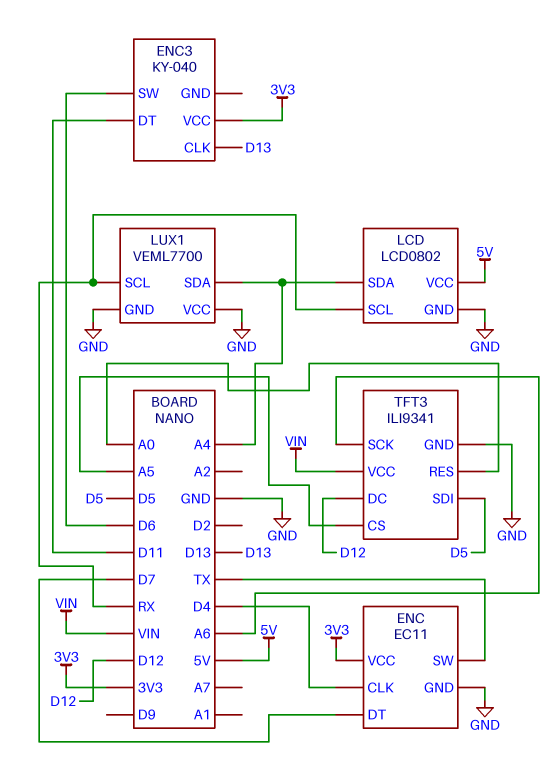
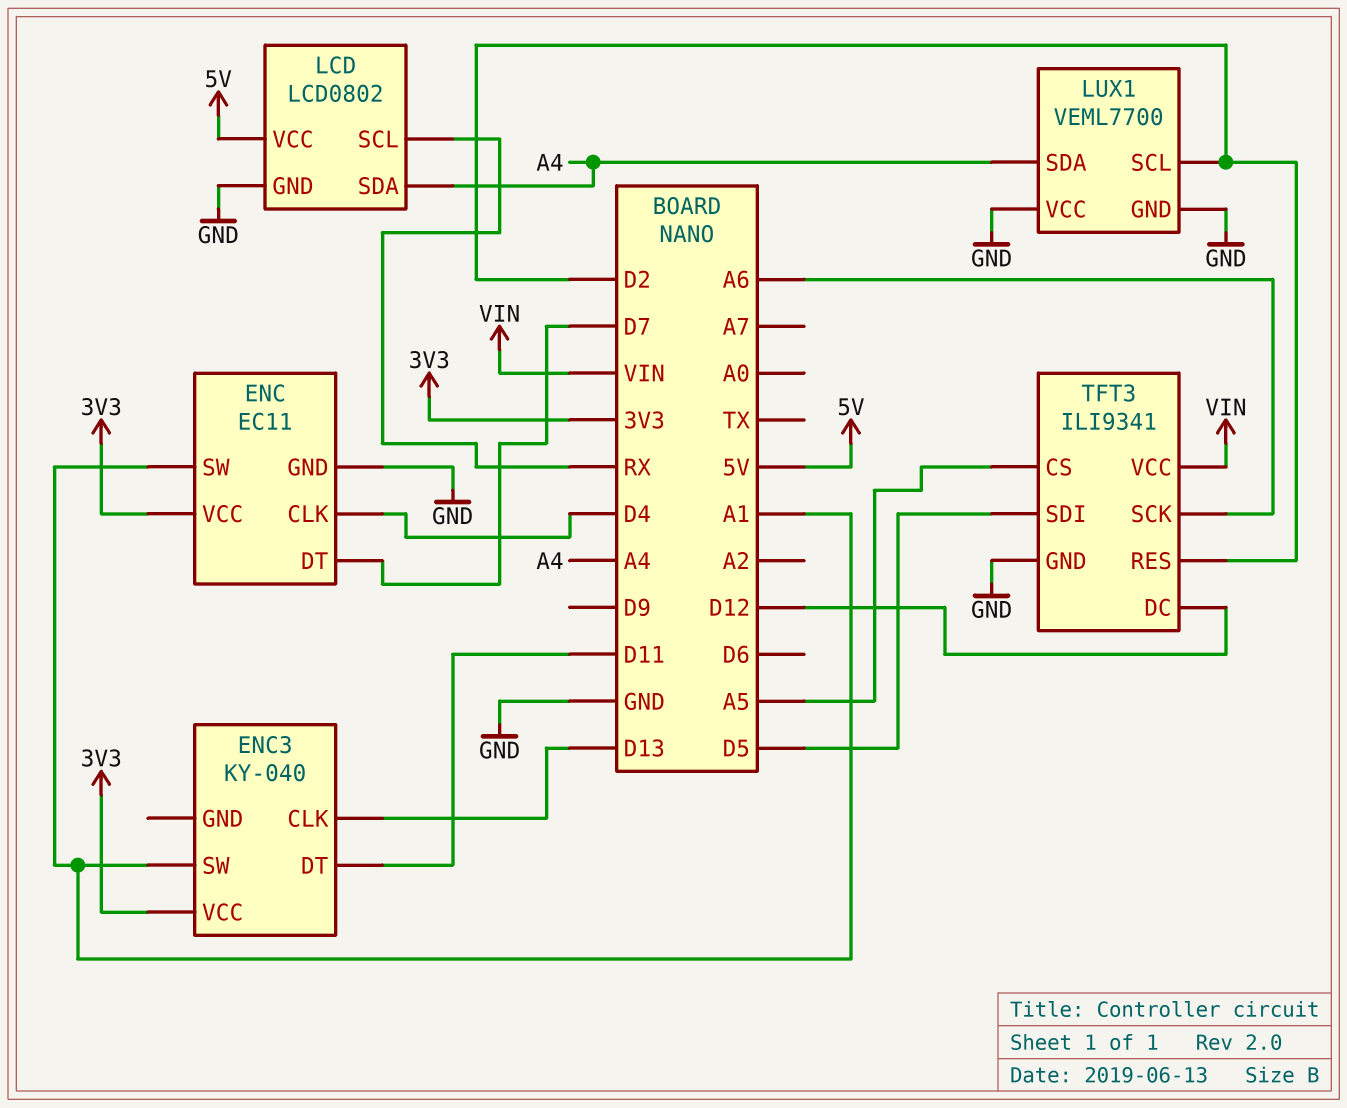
ENC pin SW: TX -> A1
ENC3 pin SW: D6 -> A1
LUX1 pin SCL: RX -> D2
TFT3 pin RES: A0 -> D2

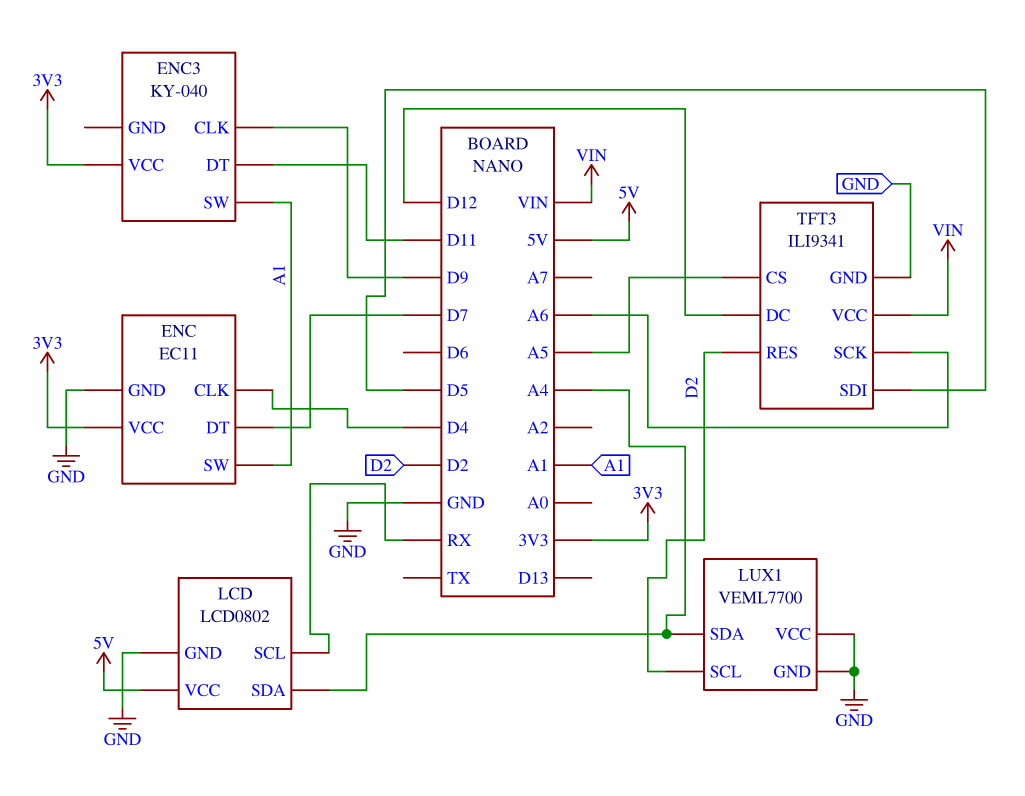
ENC3 pin CLK: D13 -> D9

